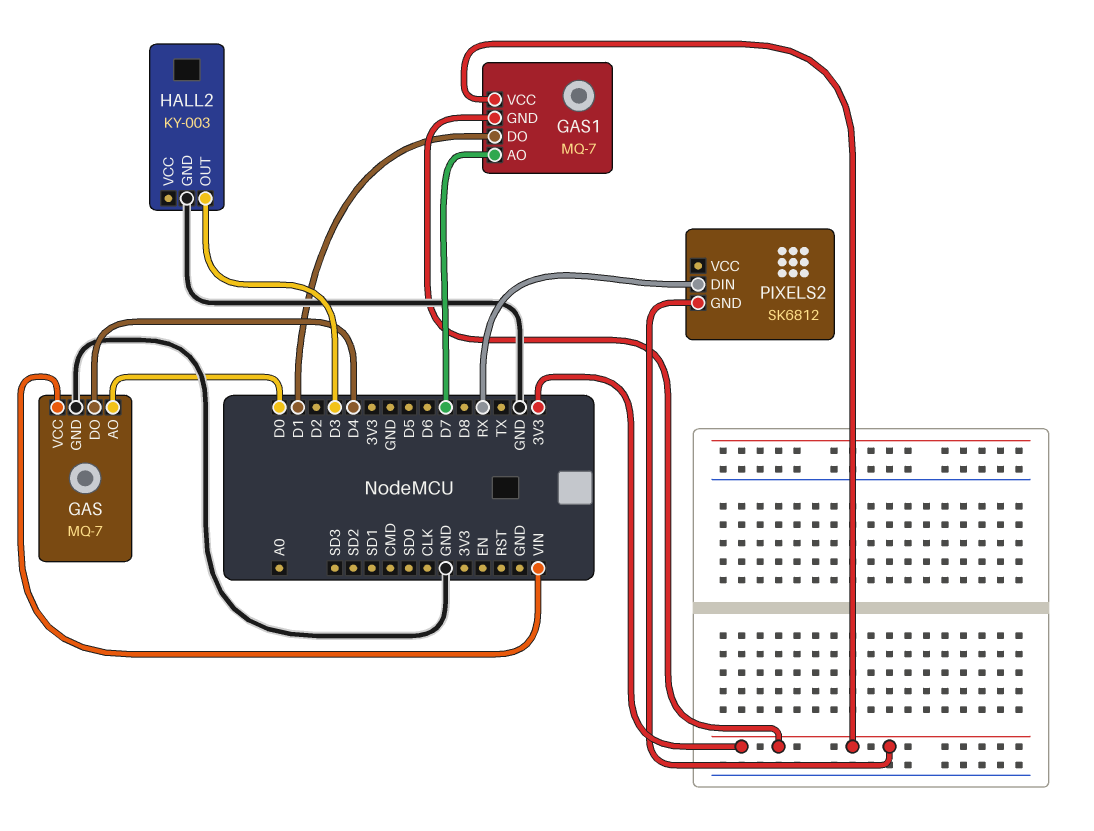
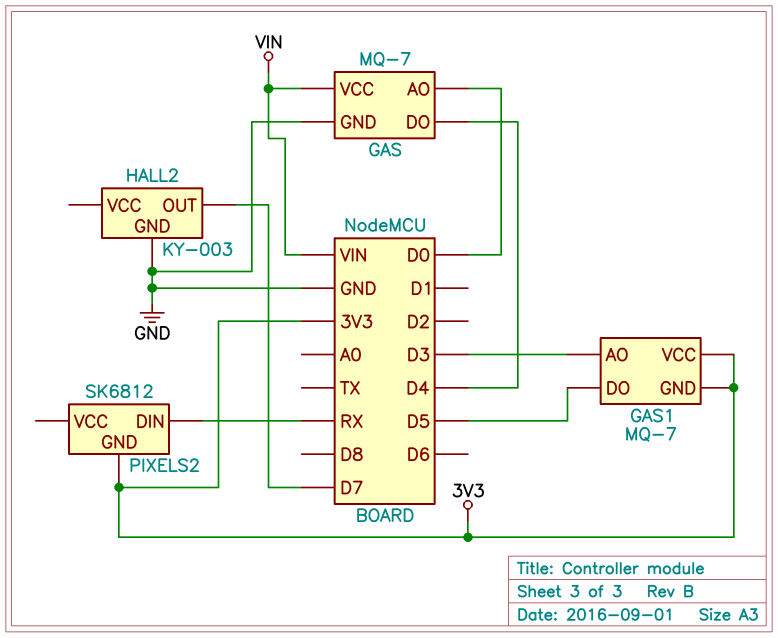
GAS1 pin AO: D7 -> D3
GAS1 pin DO: D1 -> D5
HALL2 pin OUT: D3 -> D7

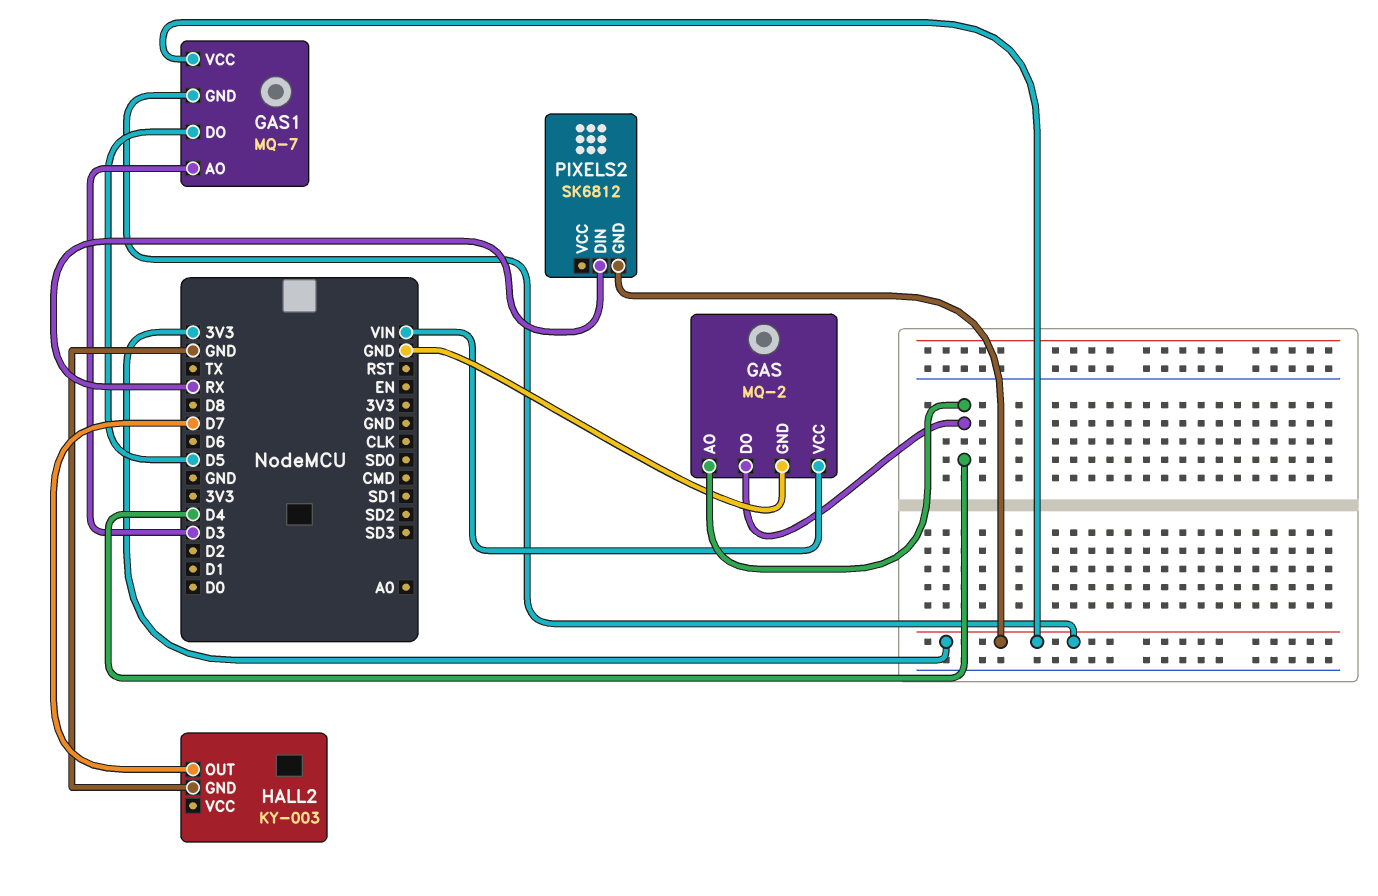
GAS: MQ-7 -> MQ-2
GAS pin AO: D0 -> D4

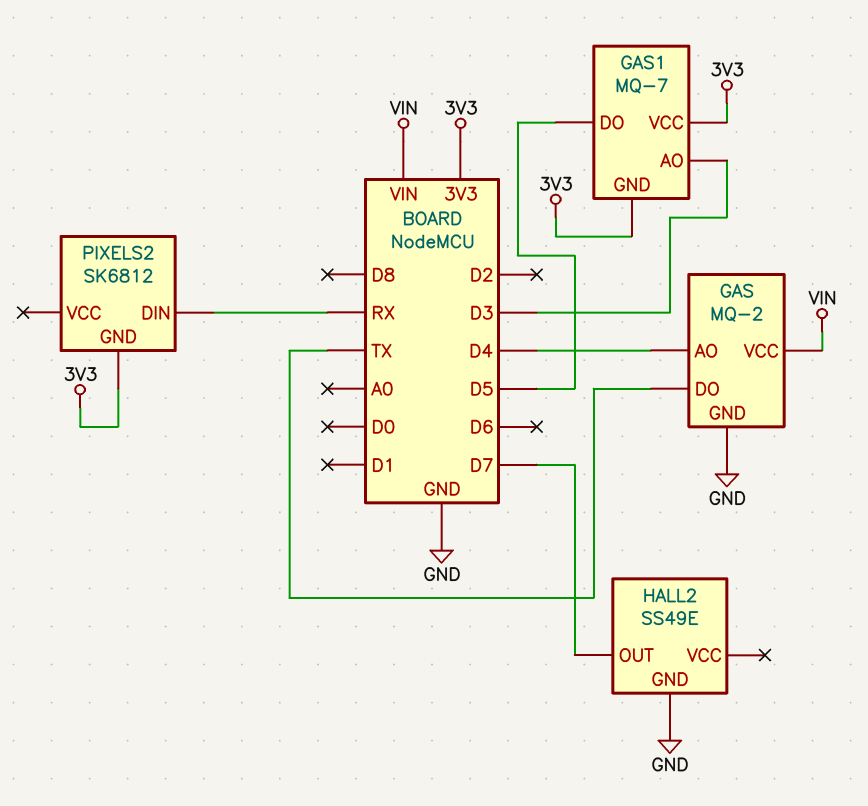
GAS pin DO: D4 -> TX
HALL2: KY-003 -> SS49E

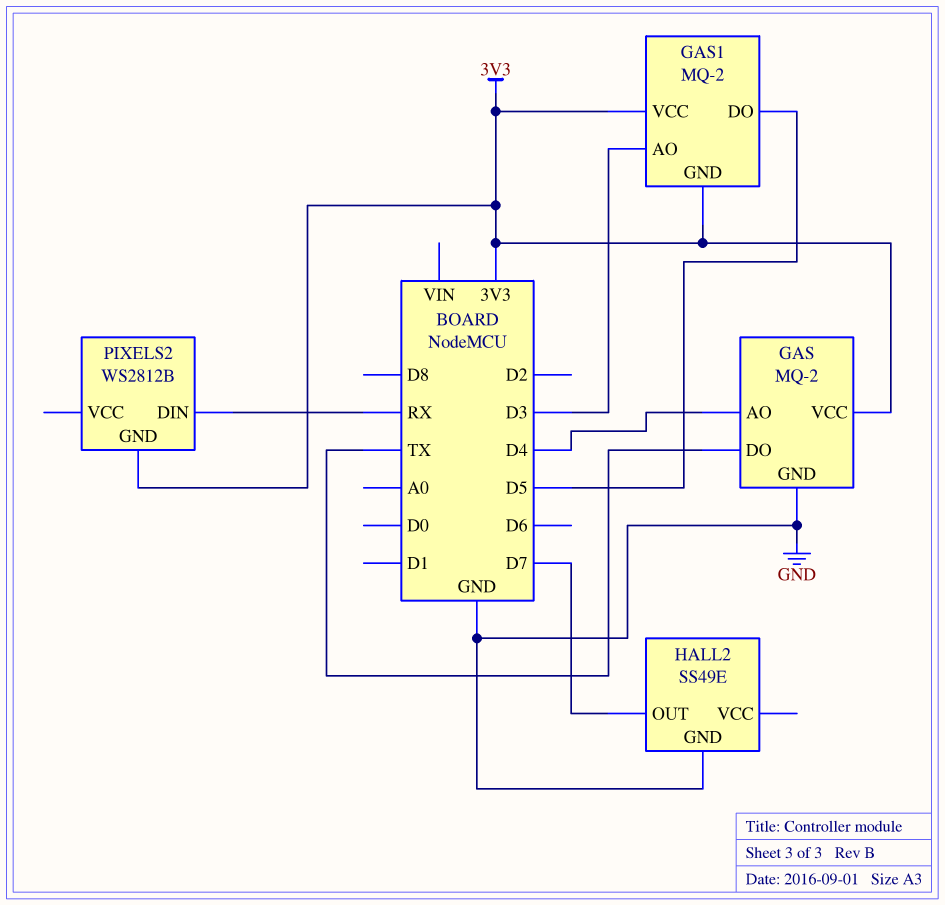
GAS pin VCC: VIN -> 3V3
GAS1: MQ-7 -> MQ-2
PIXELS2: SK6812 -> WS2812B

